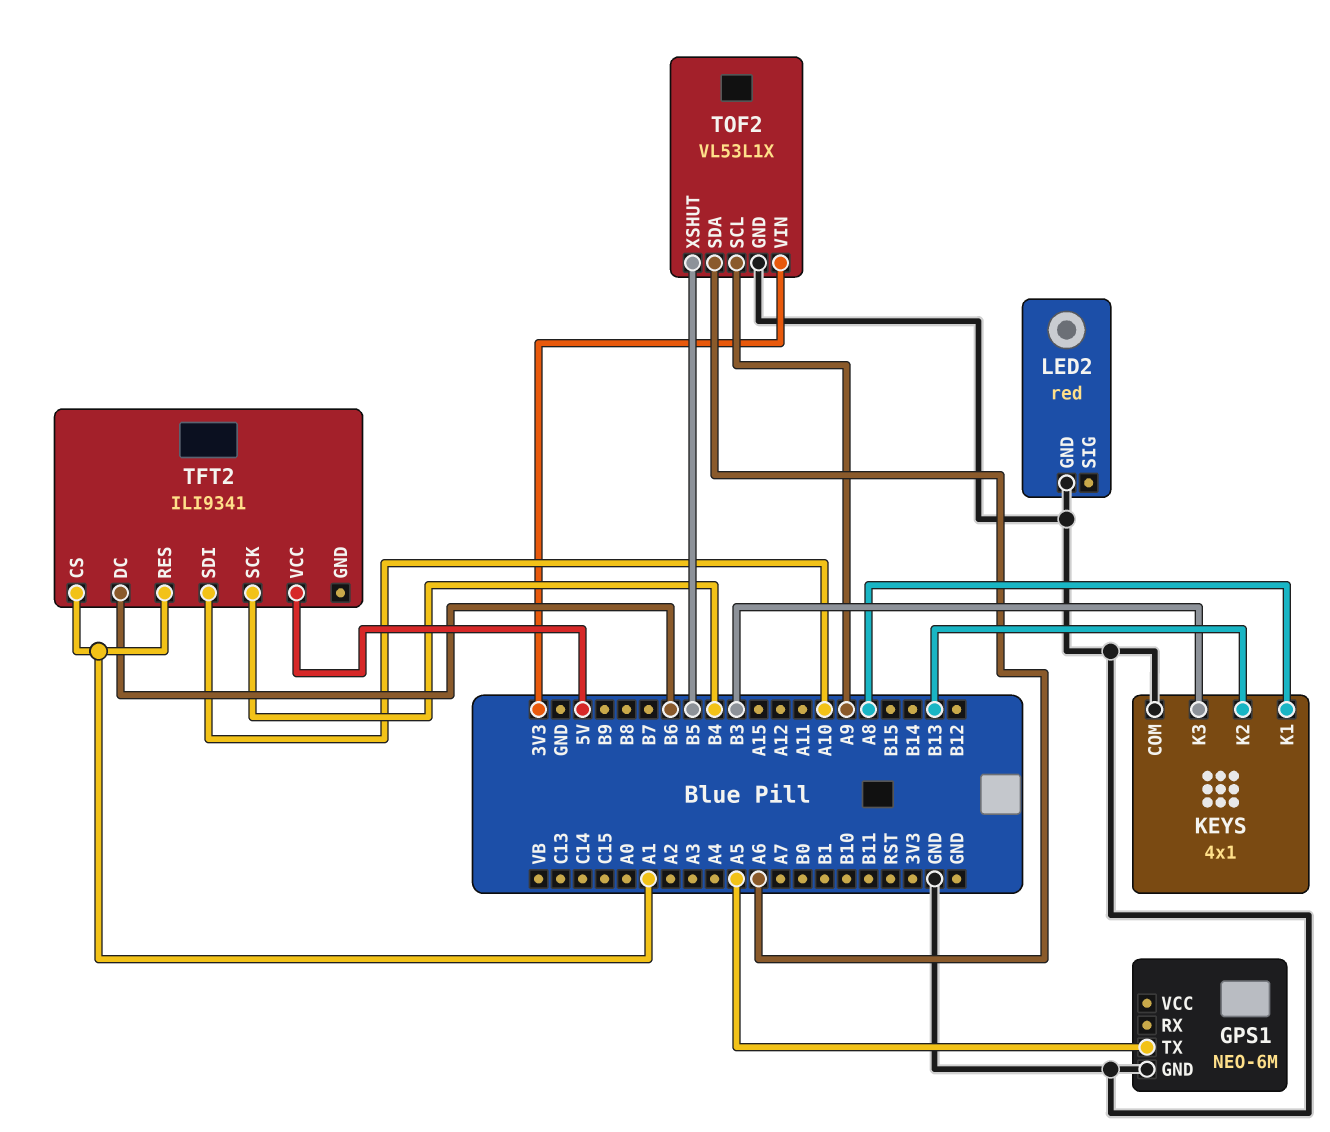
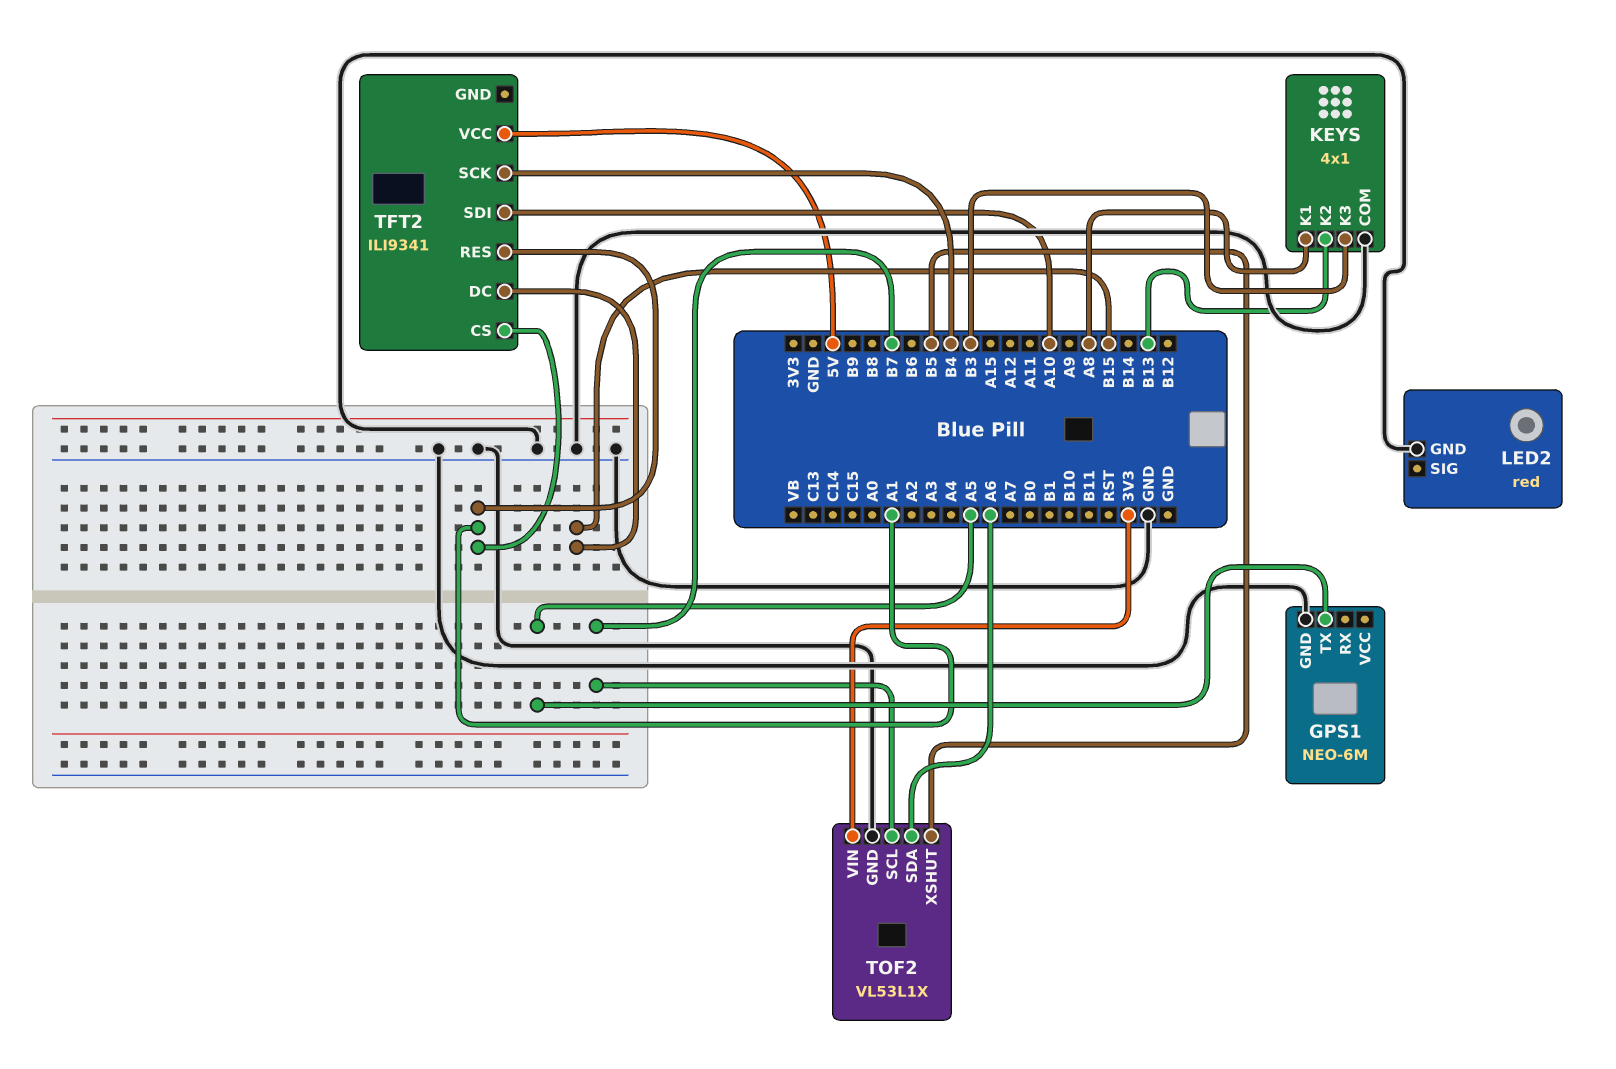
TFT2 pin DC: B6 -> B15
TOF2 pin SCL: A9 -> B7

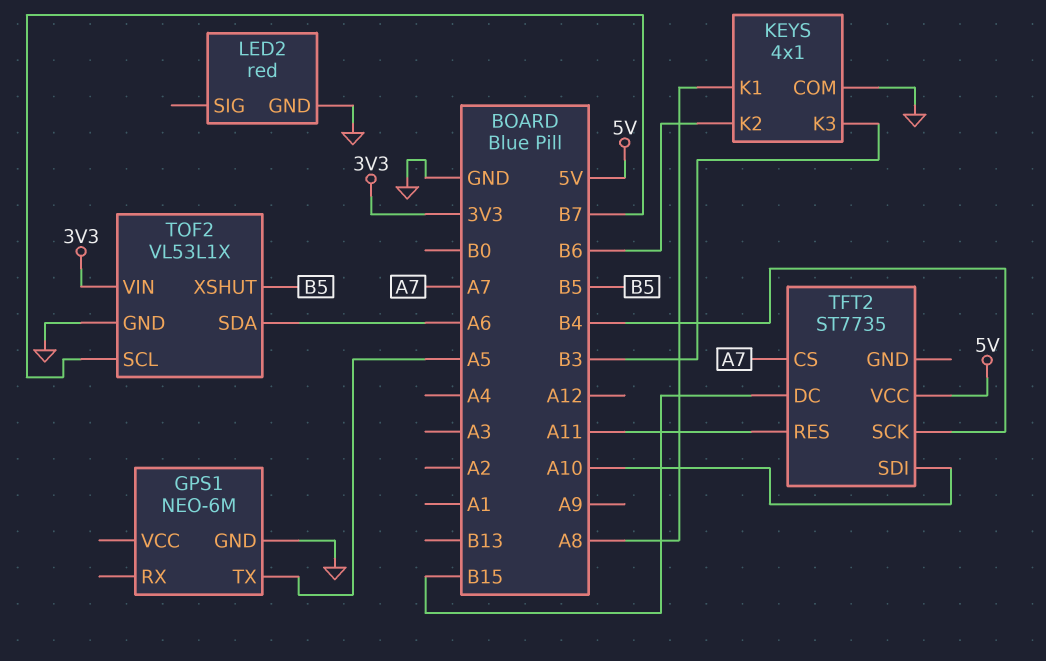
KEYS pin K2: B13 -> B6
TFT2: ILI9341 -> ST7735
TFT2 pin CS: A1 -> A7
TFT2 pin RES: A1 -> A11

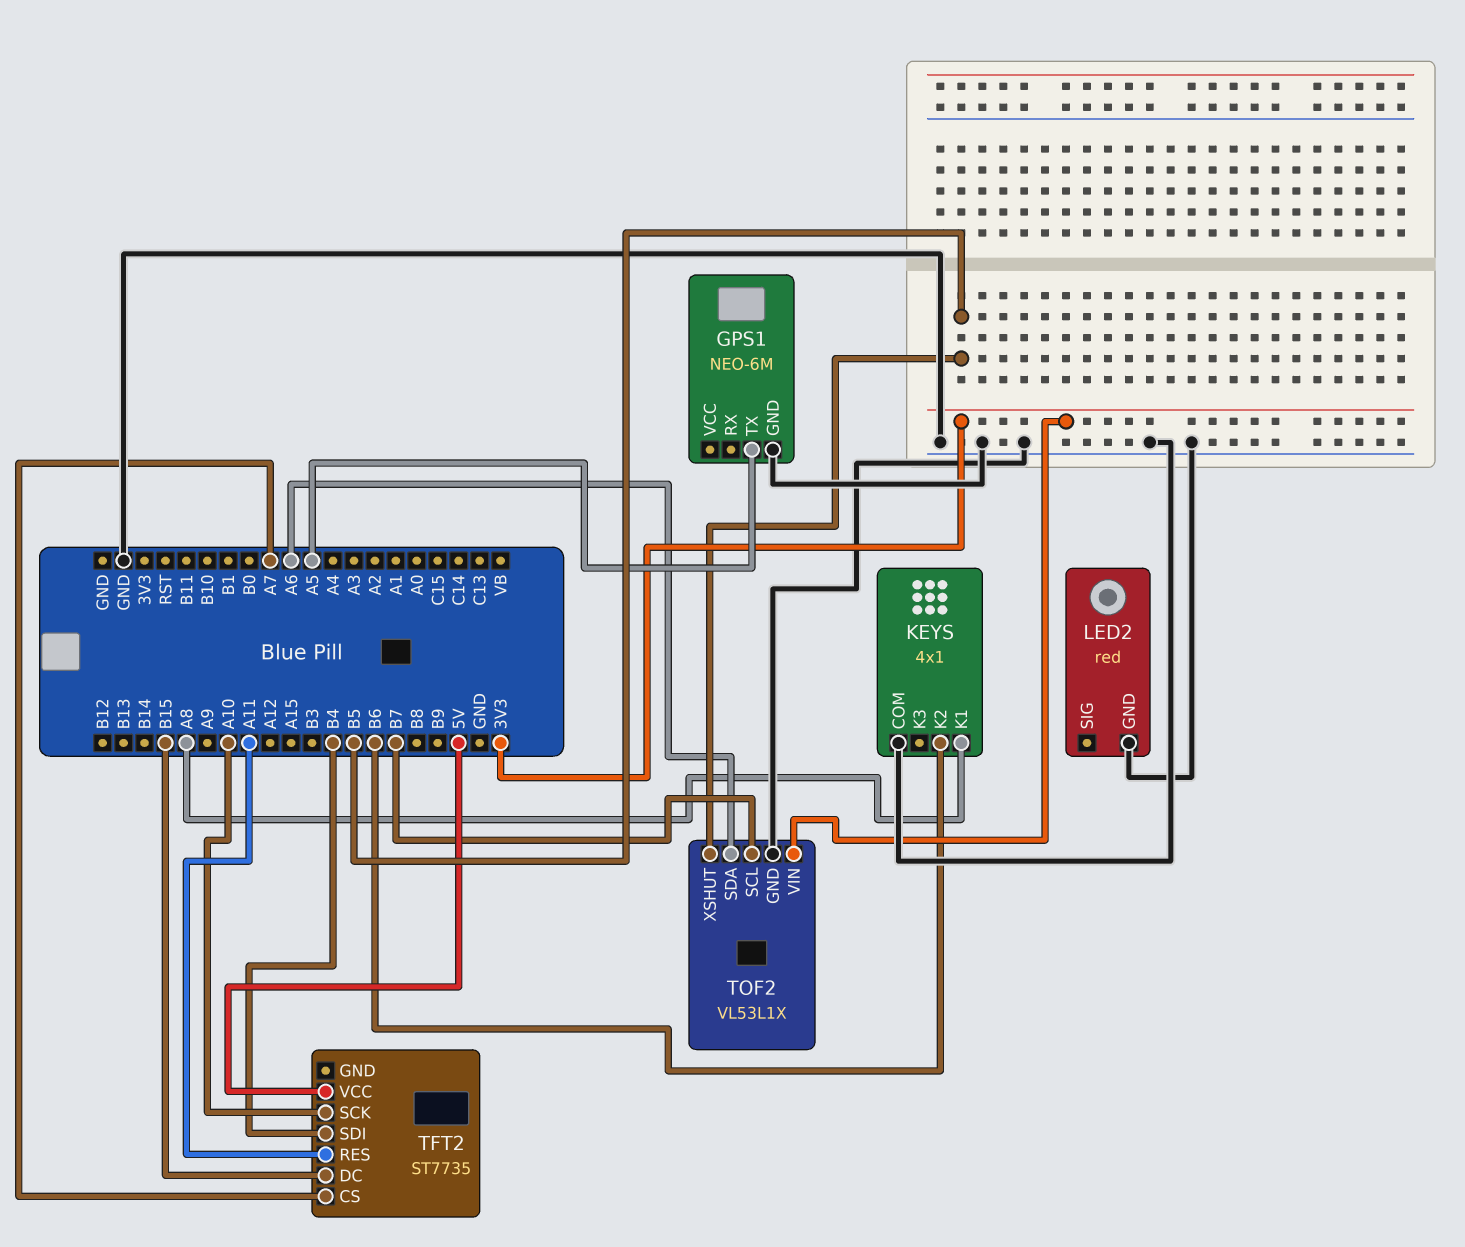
KEYS pin K3: B3 -> none
TFT2 pin SCK: B4 -> A10
TFT2 pin SDI: A10 -> B4

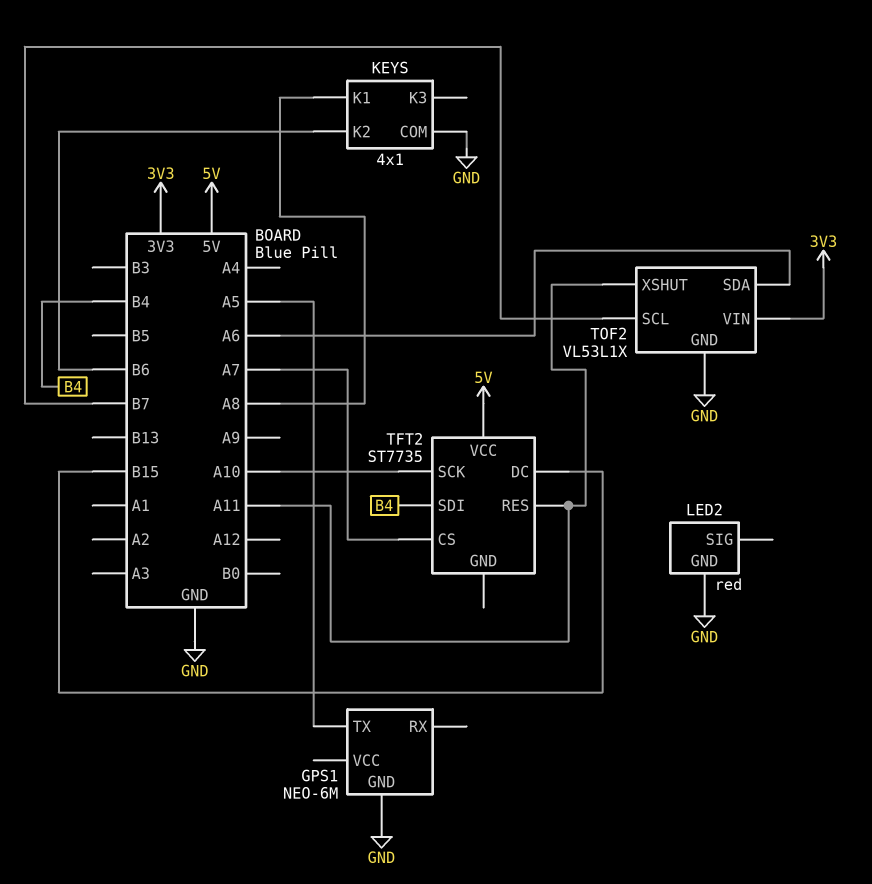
TOF2 pin XSHUT: B5 -> A11

